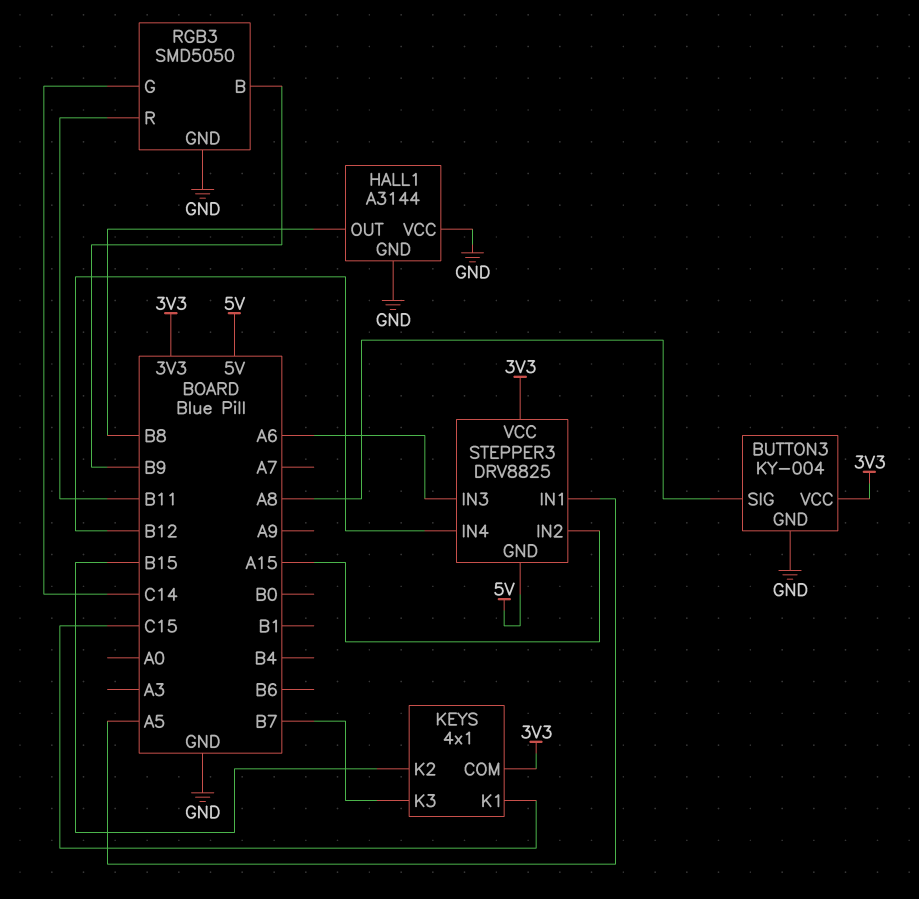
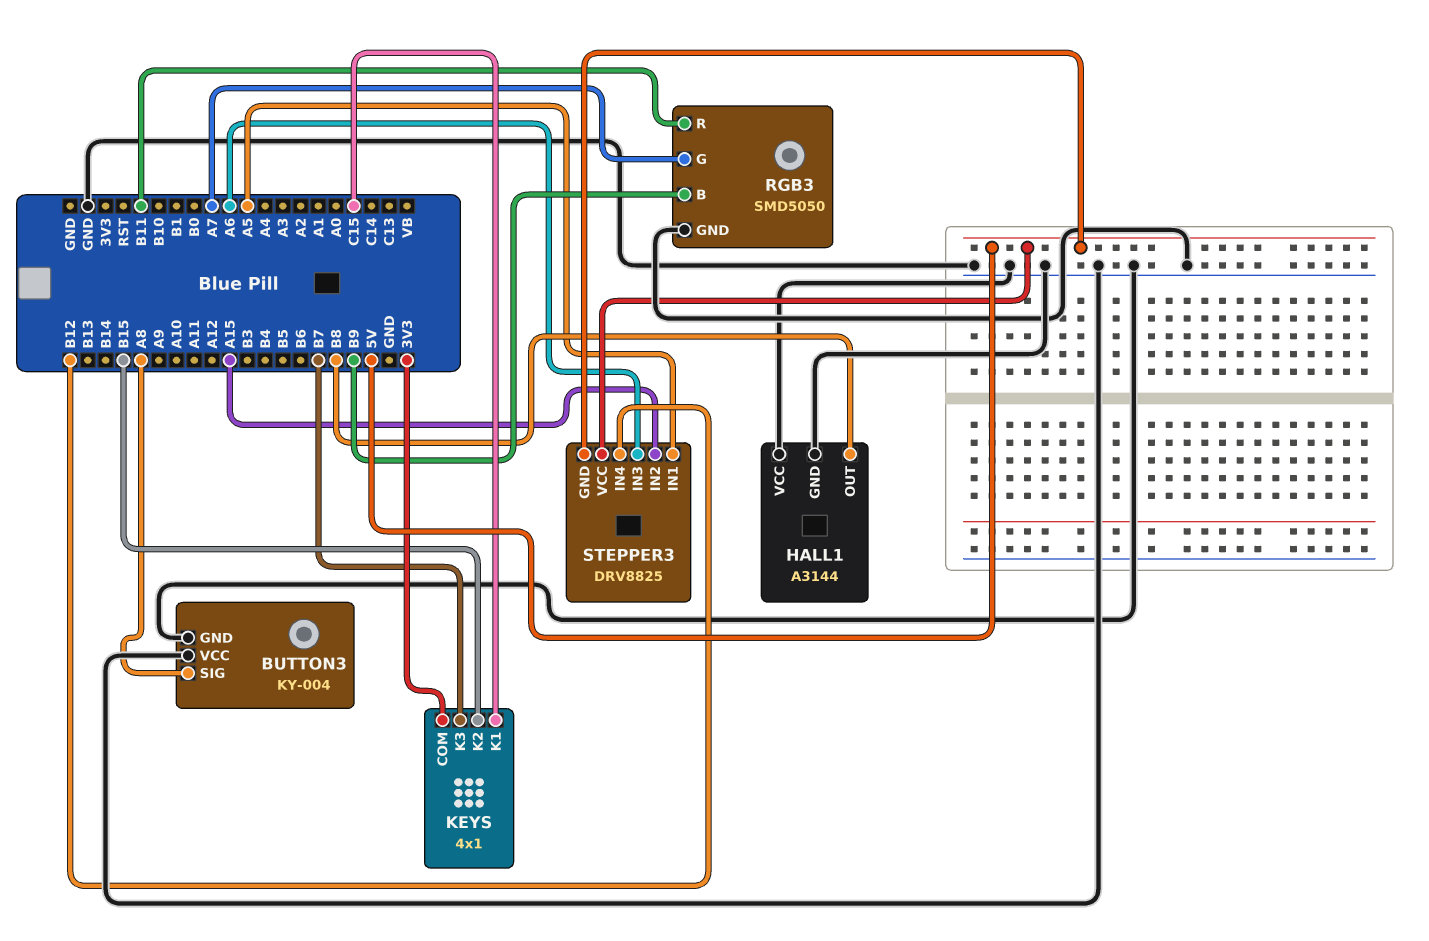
BUTTON3 pin VCC: 3V3 -> GND
RGB3 pin G: C14 -> A7
STEPPER3 pin VCC: 3V3 -> 5V

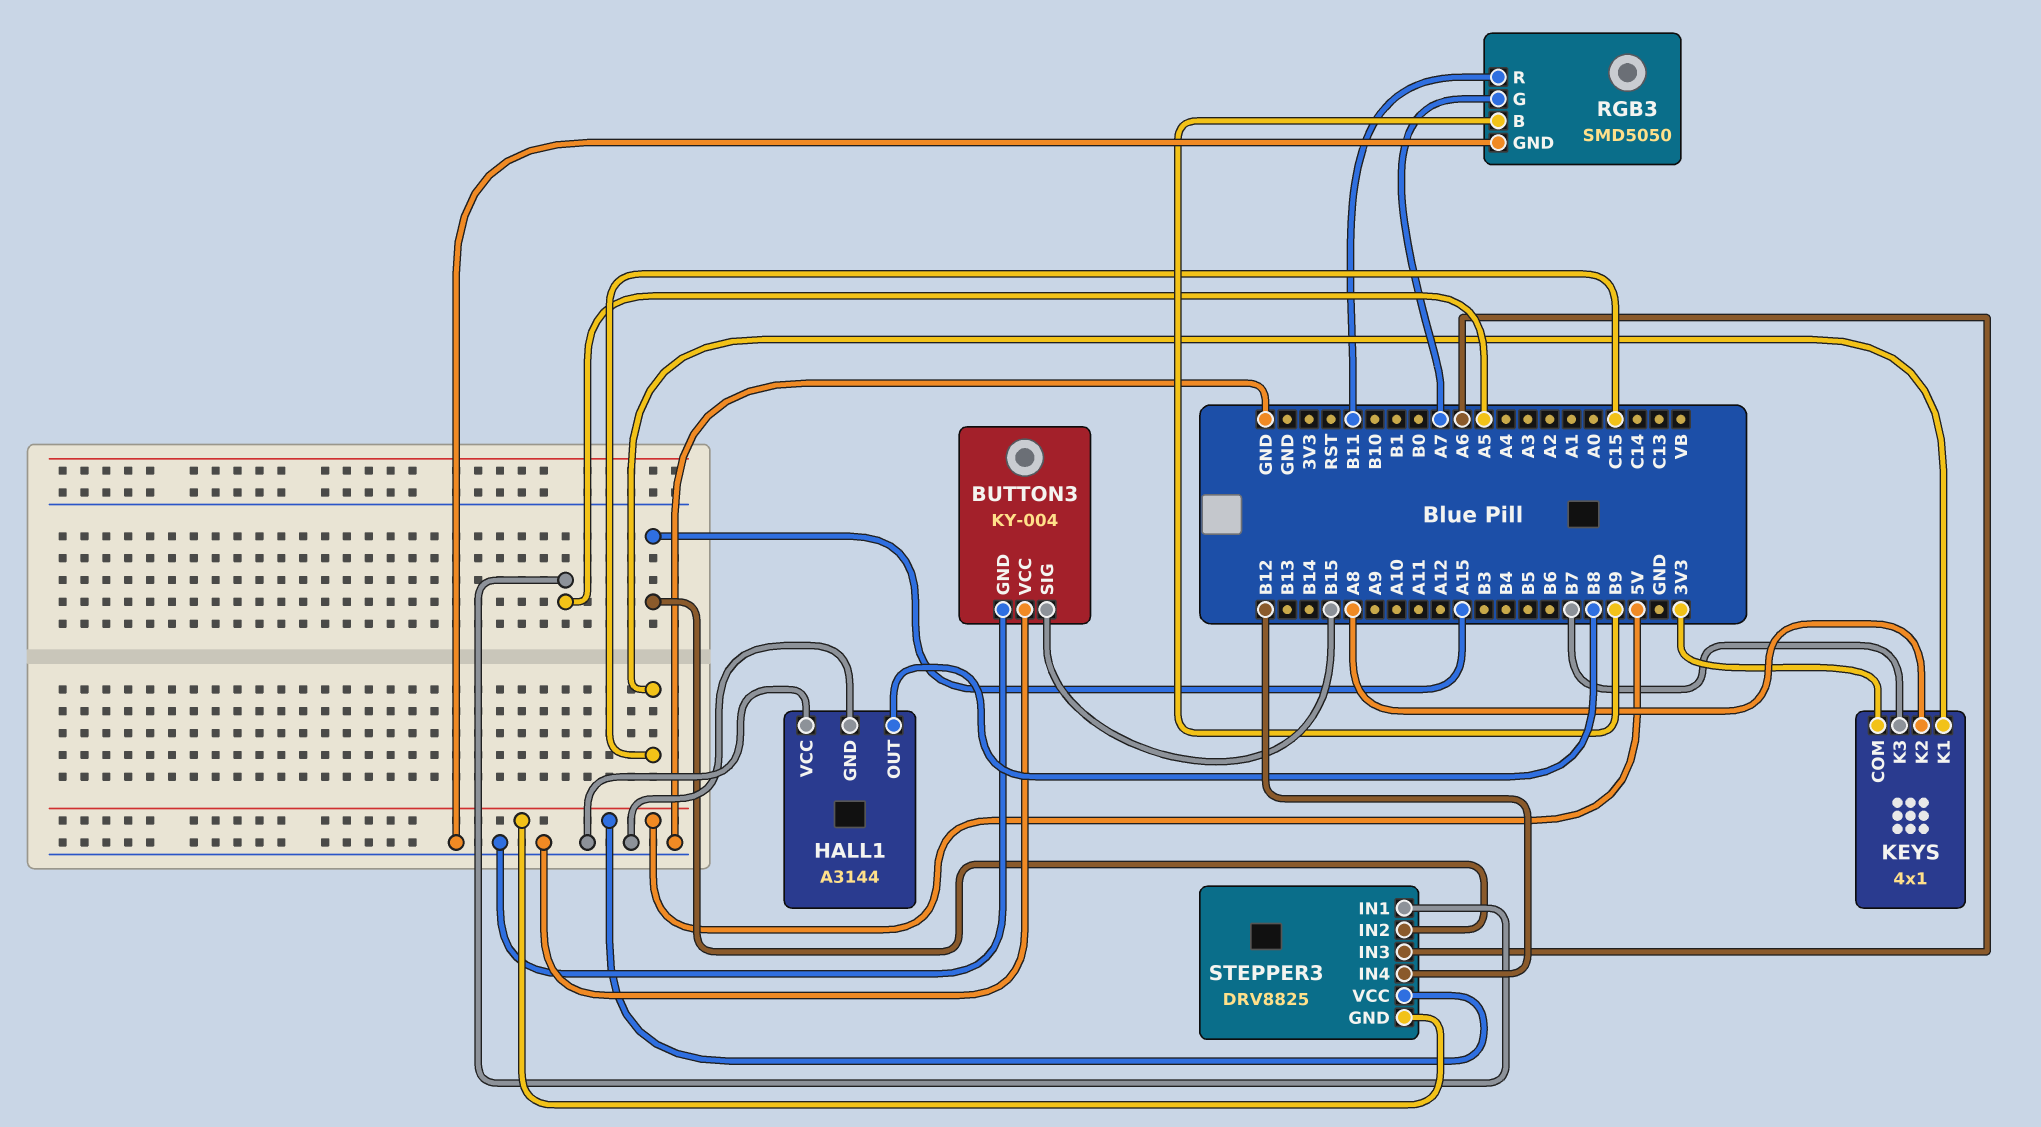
BUTTON3 pin SIG: A8 -> B15
KEYS pin K2: B15 -> A8

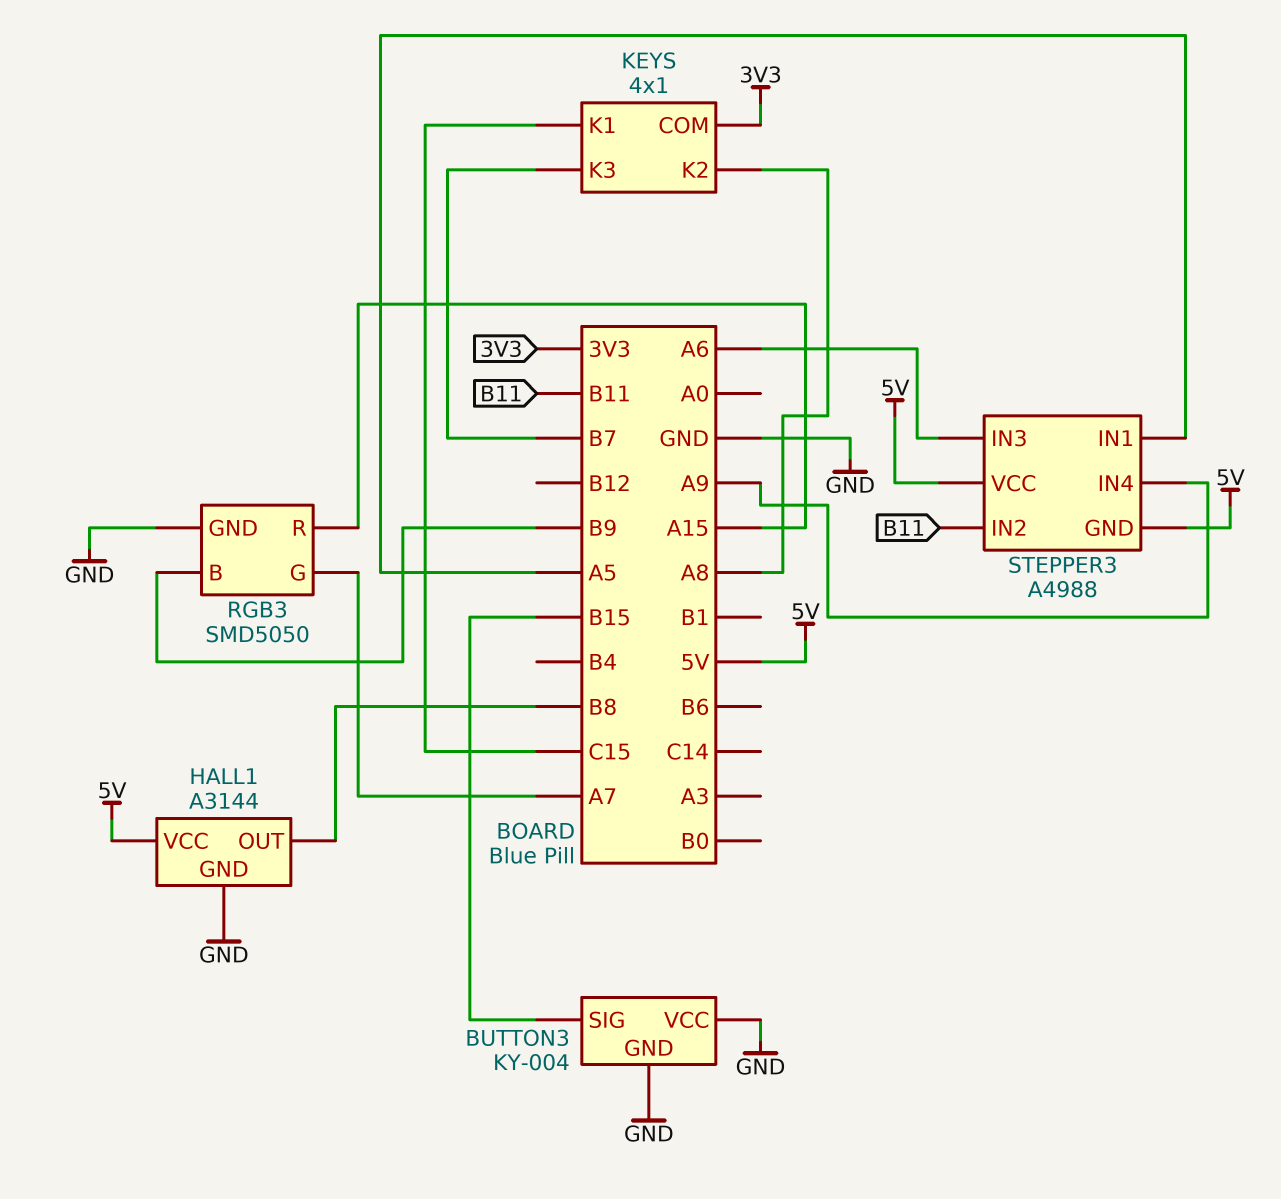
HALL1 pin VCC: GND -> 5V
RGB3 pin R: B11 -> A15
STEPPER3: DRV8825 -> A4988
STEPPER3 pin IN2: A15 -> B11
STEPPER3 pin IN4: B12 -> A9

